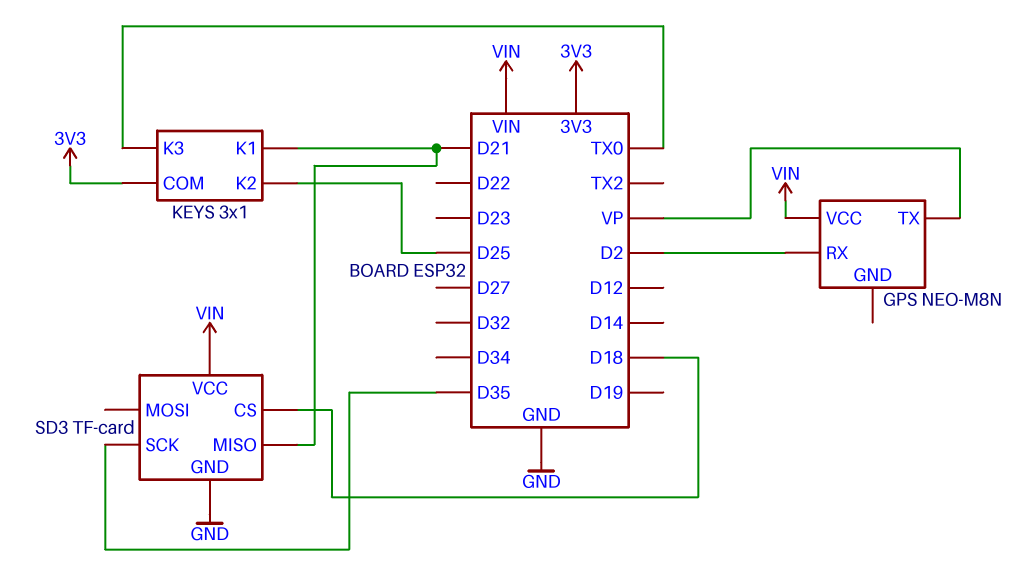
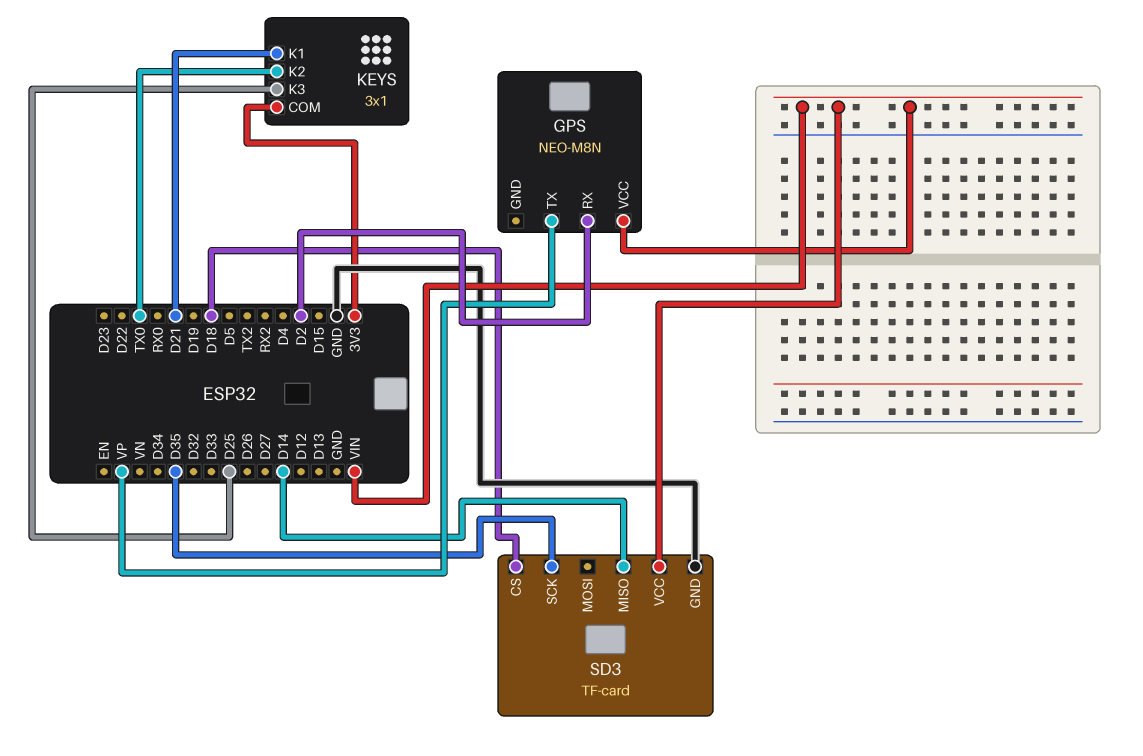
KEYS pin K2: D25 -> TX0
KEYS pin K3: TX0 -> D25
SD3 pin MISO: D21 -> D14

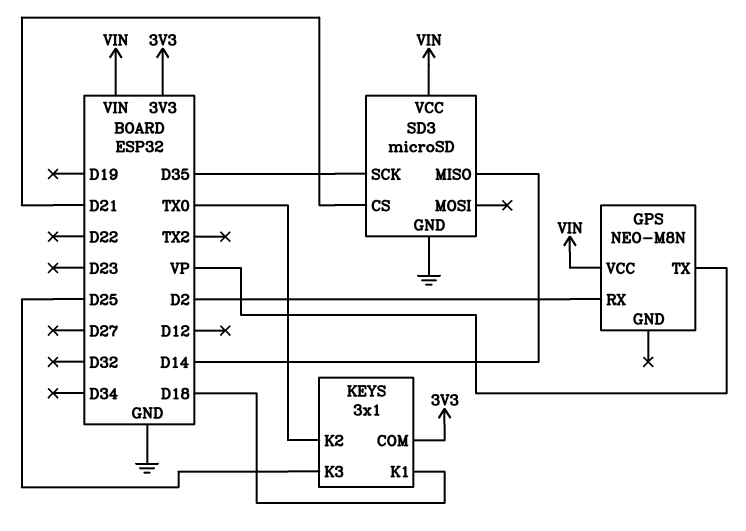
KEYS pin K1: D21 -> D18
SD3: TF-card -> microSD
SD3 pin CS: D18 -> D21

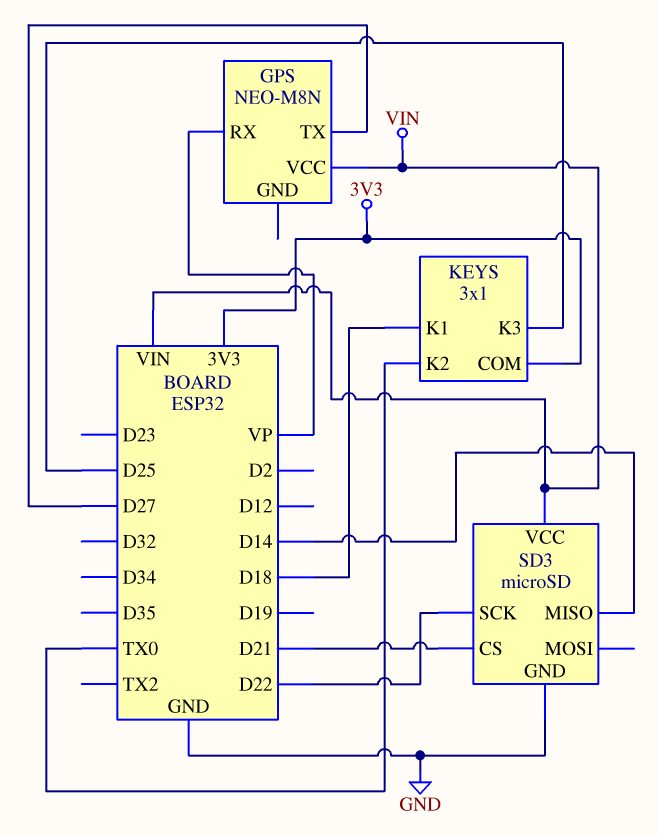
GPS pin RX: D2 -> VP
GPS pin TX: VP -> D27
SD3 pin SCK: D35 -> D22

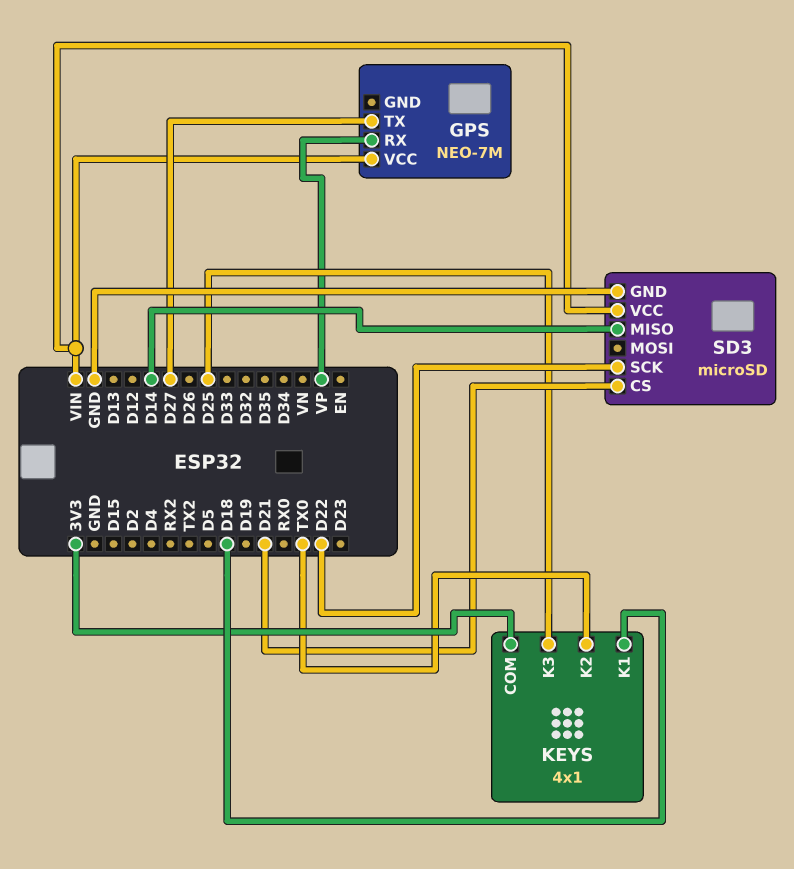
GPS: NEO-M8N -> NEO-7M
KEYS: 3x1 -> 4x1

